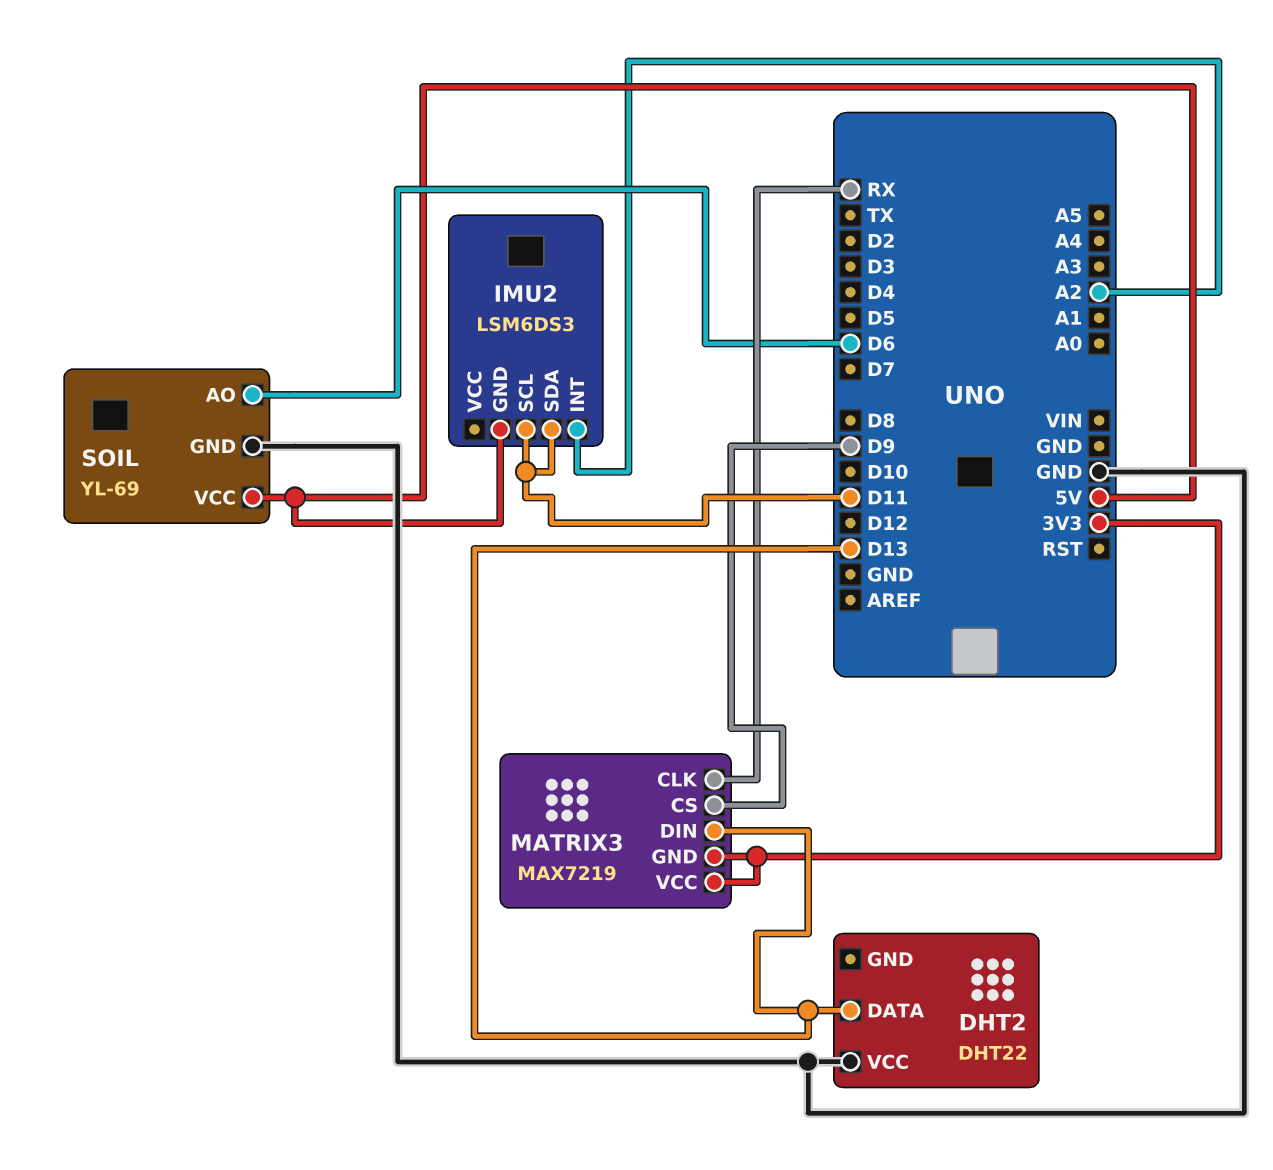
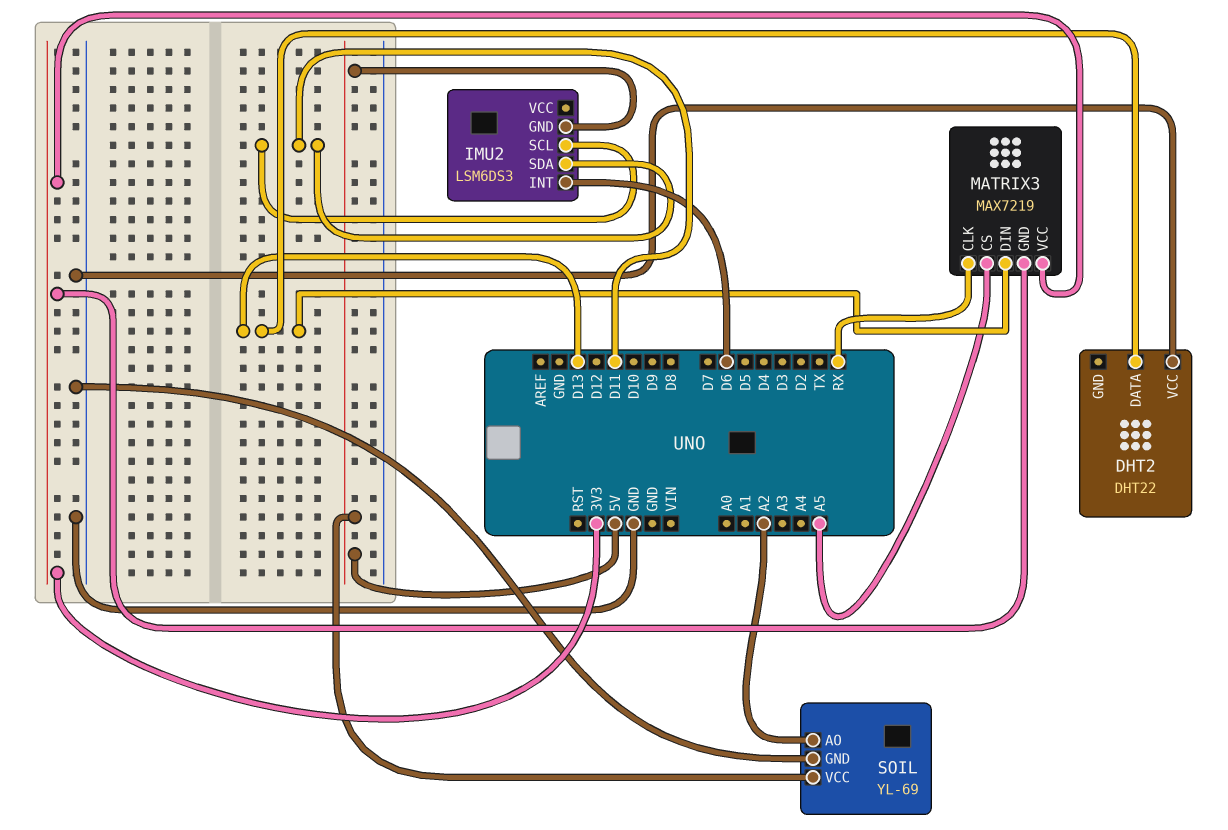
IMU2 pin INT: A2 -> D6
MATRIX3 pin CS: D9 -> A5
SOIL pin AO: D6 -> A2

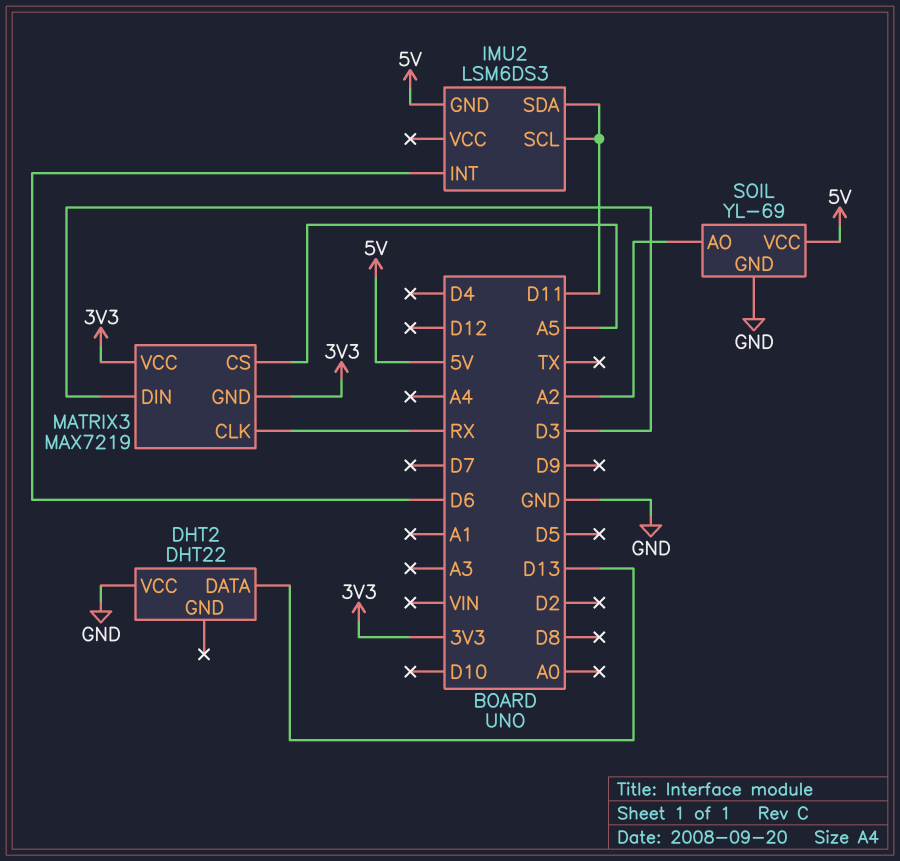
MATRIX3 pin DIN: D13 -> D3

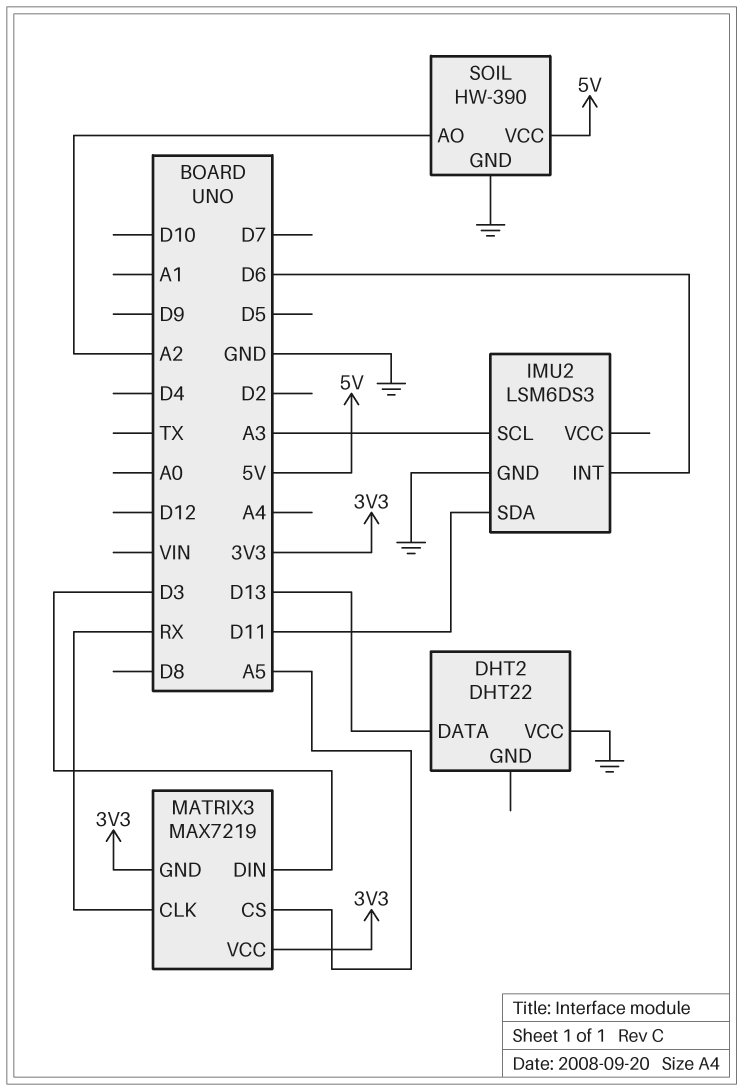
IMU2 pin GND: 5V -> GND
IMU2 pin SCL: D11 -> A3
SOIL: YL-69 -> HW-390

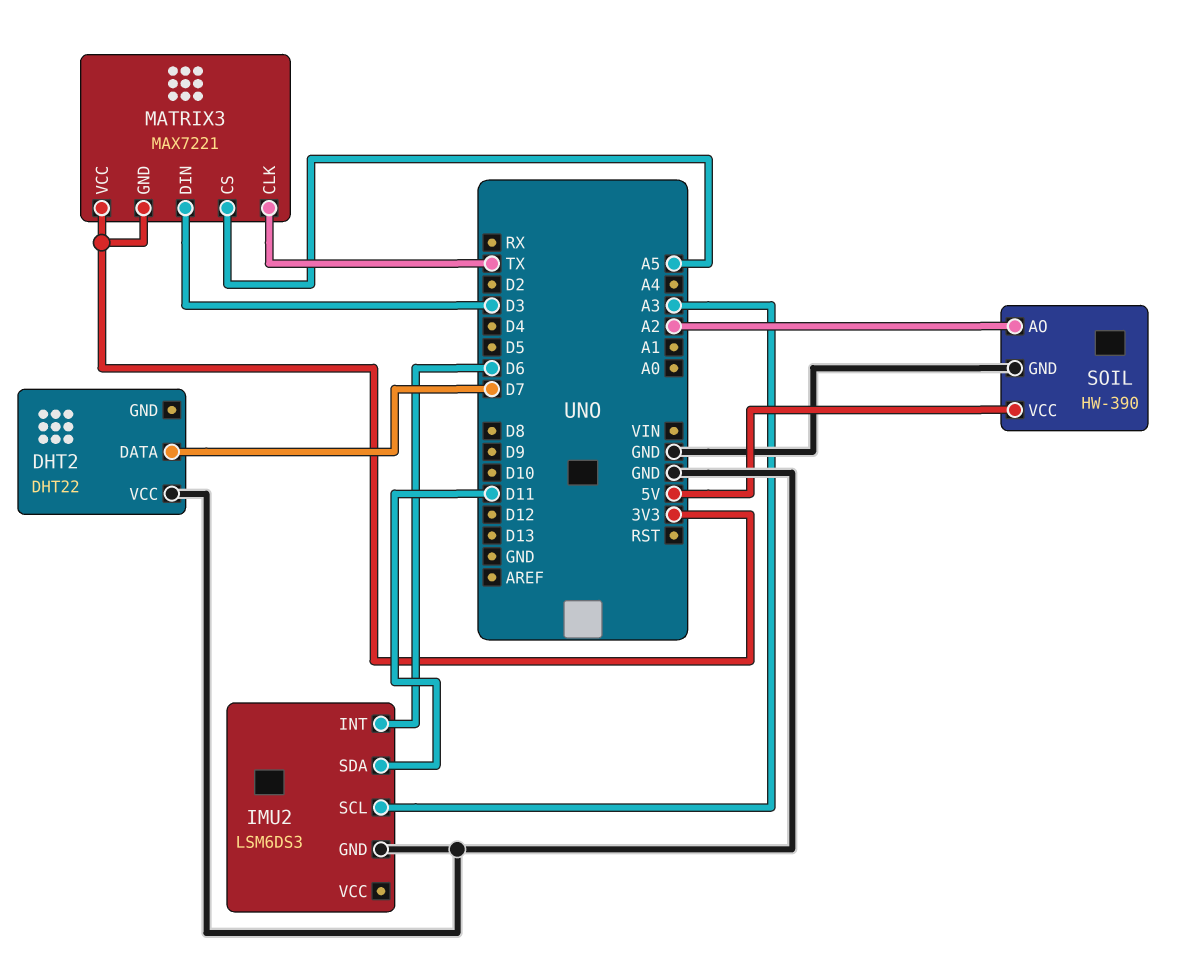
DHT2 pin DATA: D13 -> D7
MATRIX3: MAX7219 -> MAX7221
MATRIX3 pin CLK: RX -> TX

